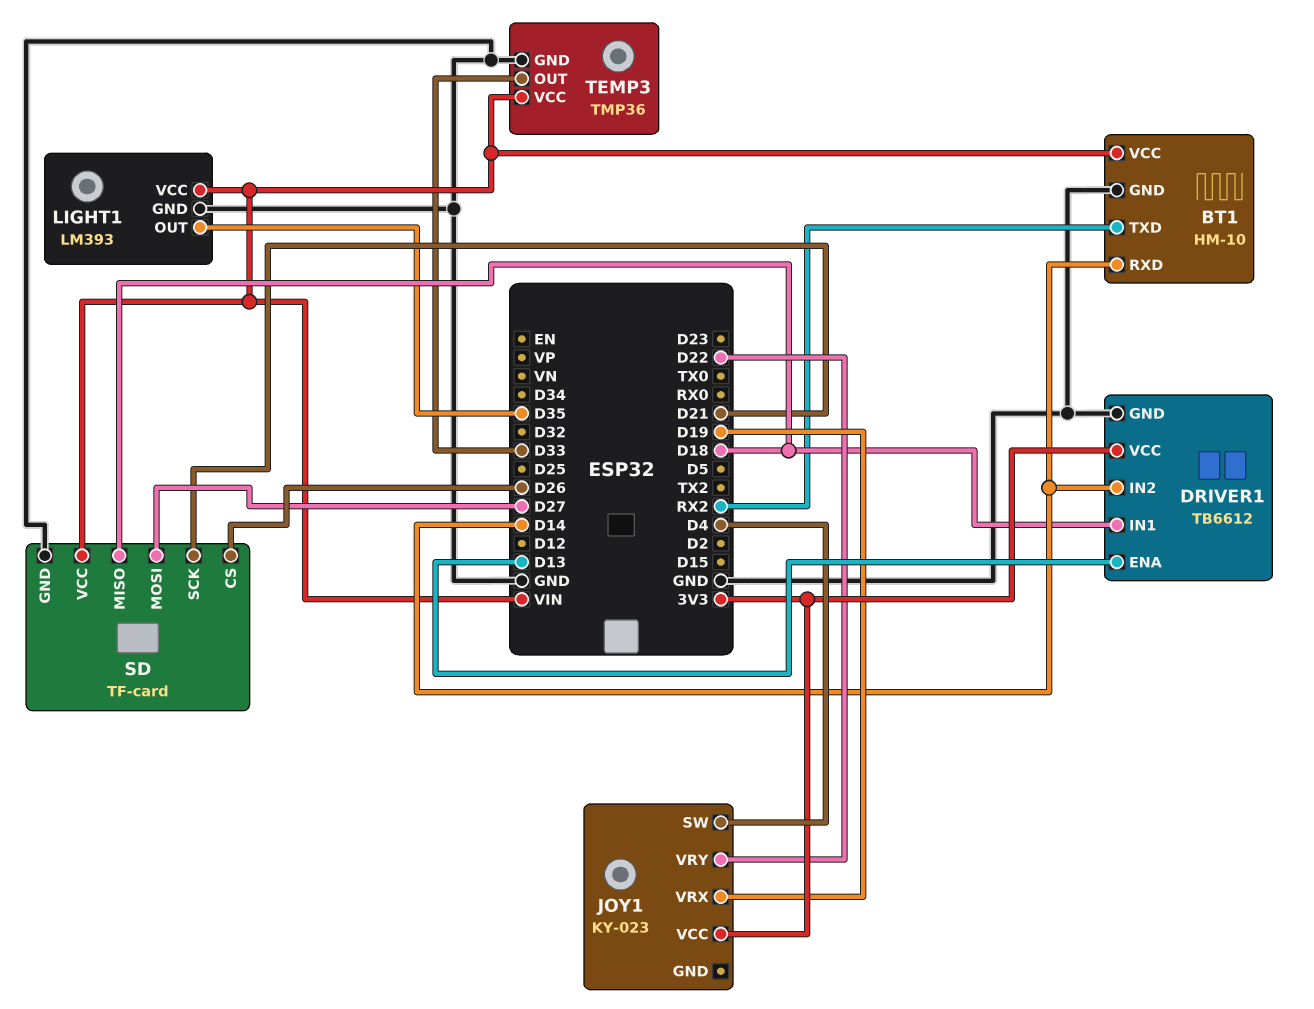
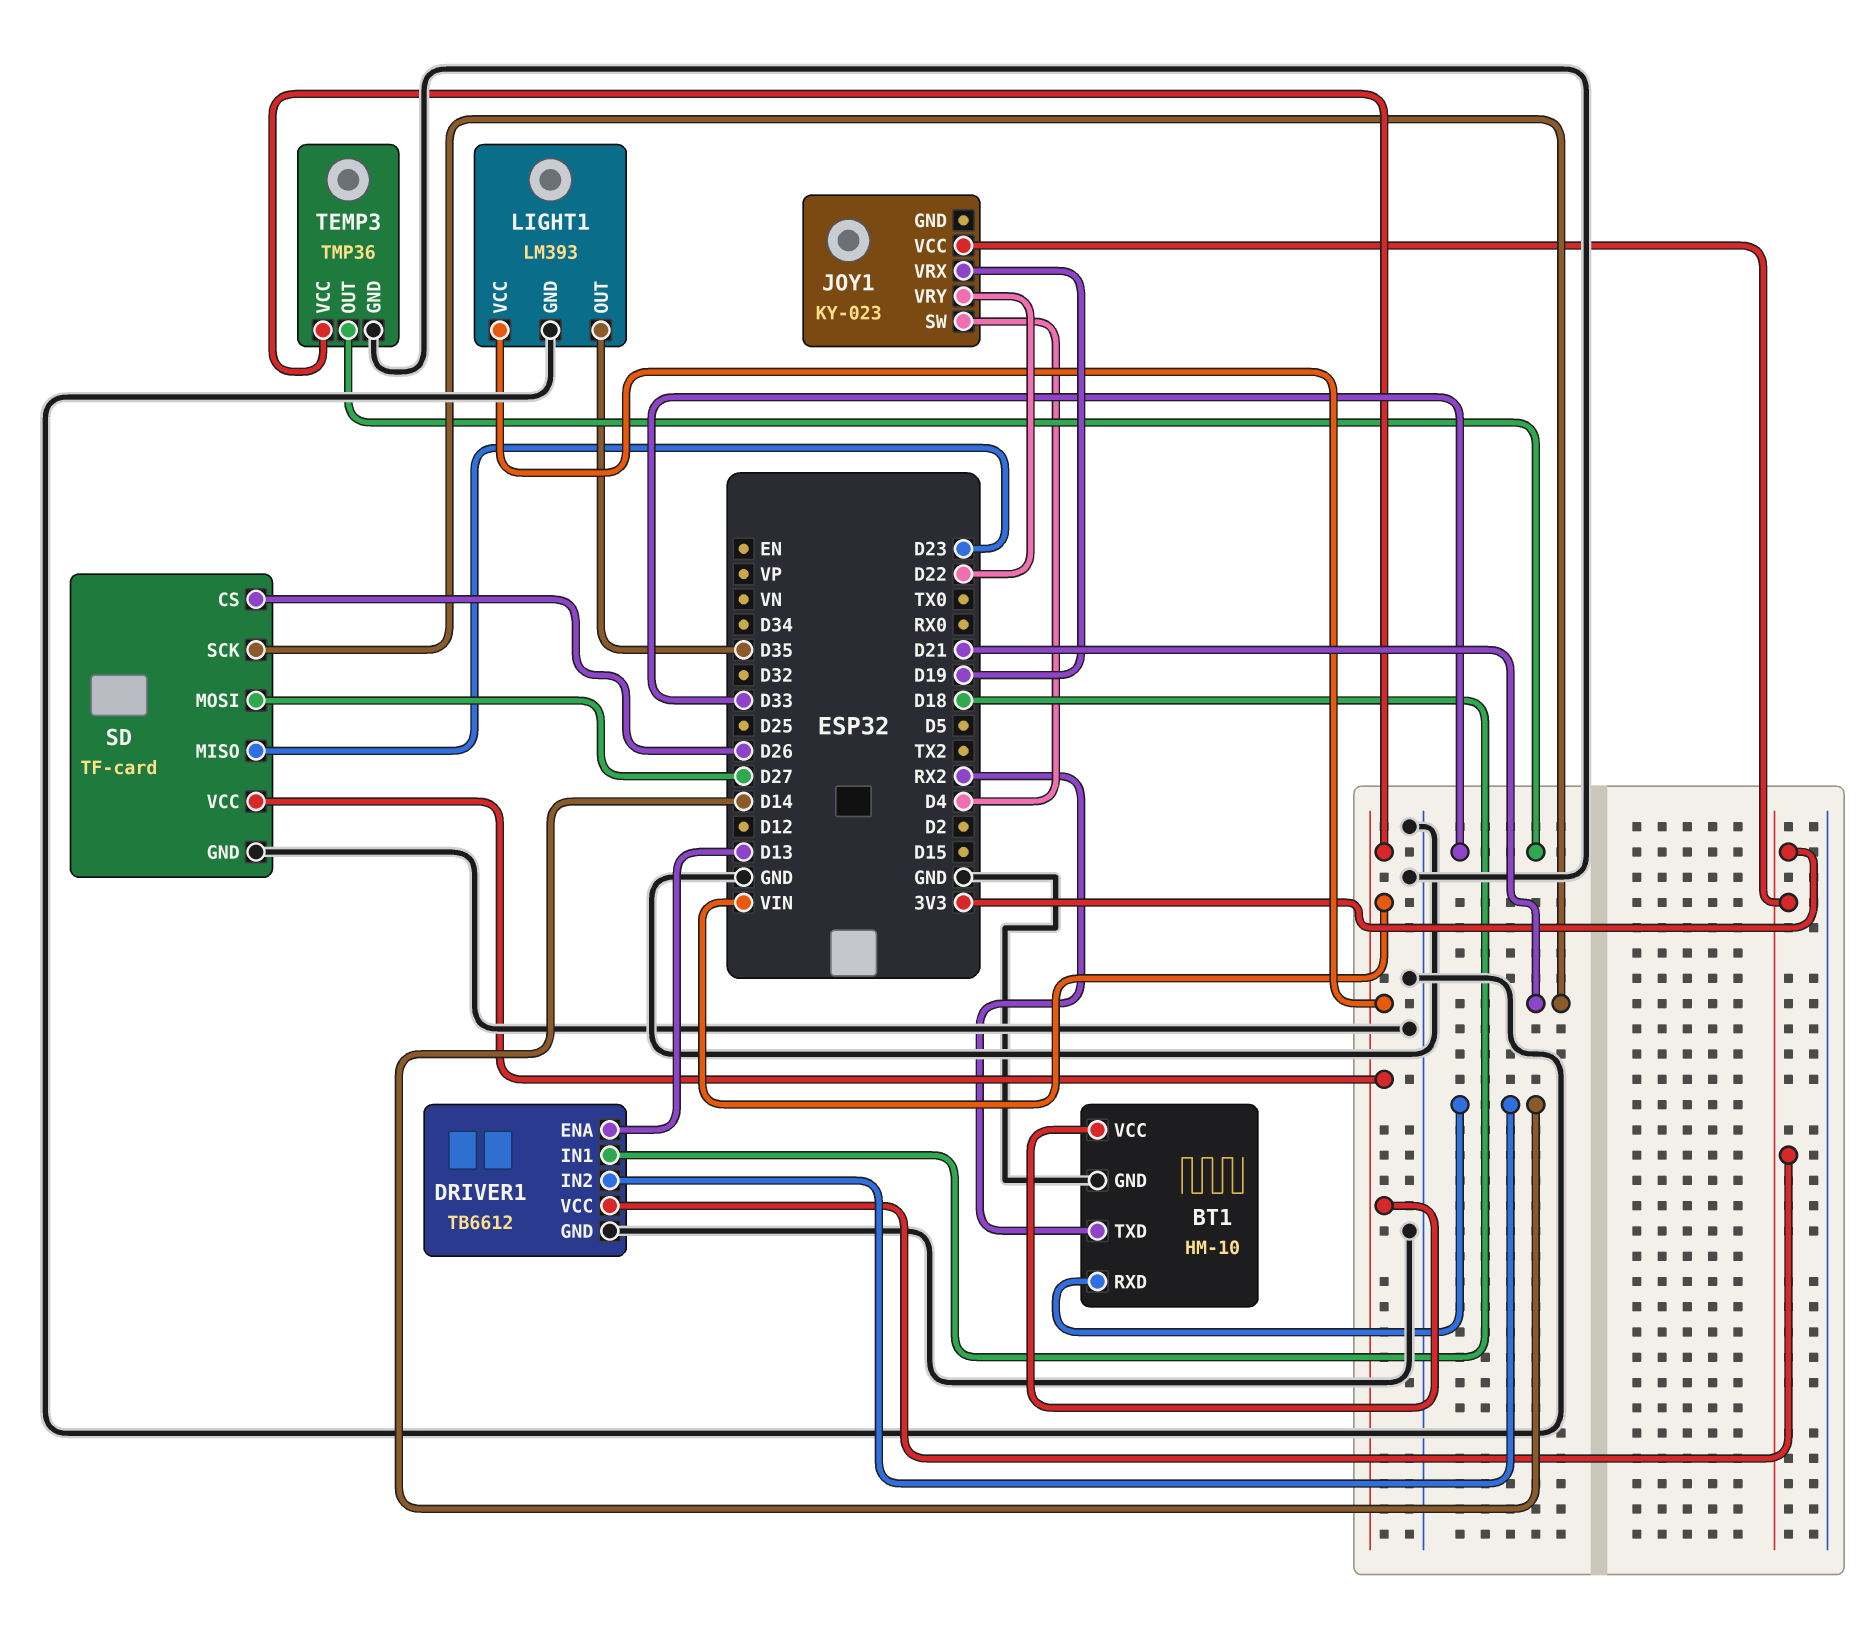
SD pin MISO: D18 -> D23

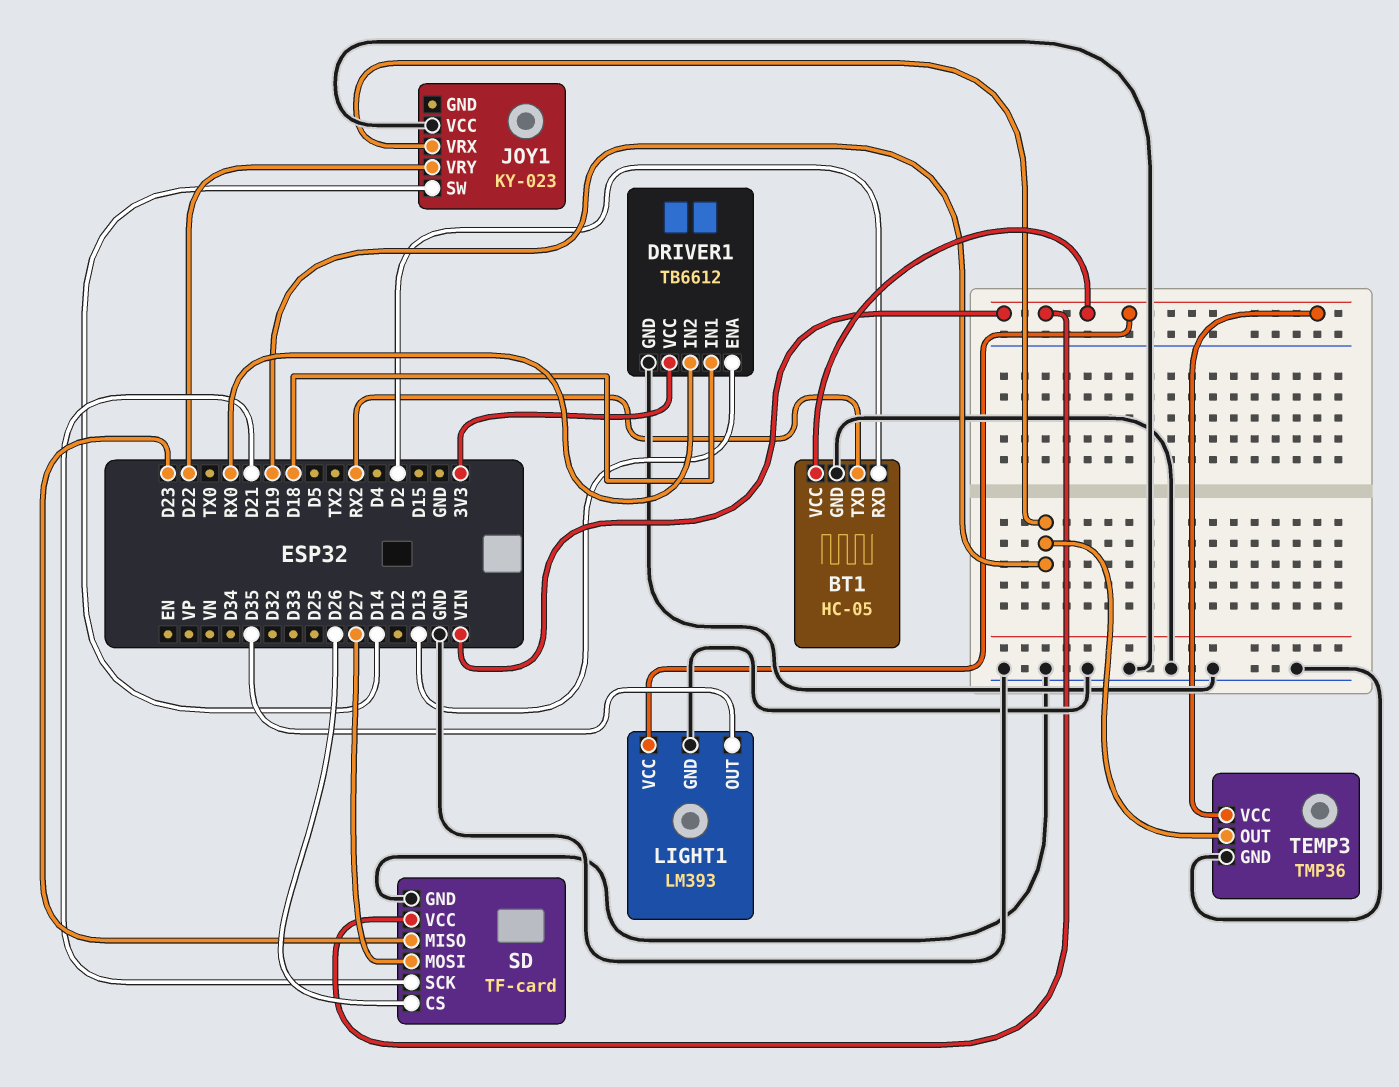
BT1: HM-10 -> HC-05
BT1 pin RXD: D14 -> D2
DRIVER1 pin IN2: D14 -> RX0
JOY1 pin SW: D4 -> D14
JOY1 pin VCC: 3V3 -> GND
TEMP3 pin OUT: D33 -> D19

